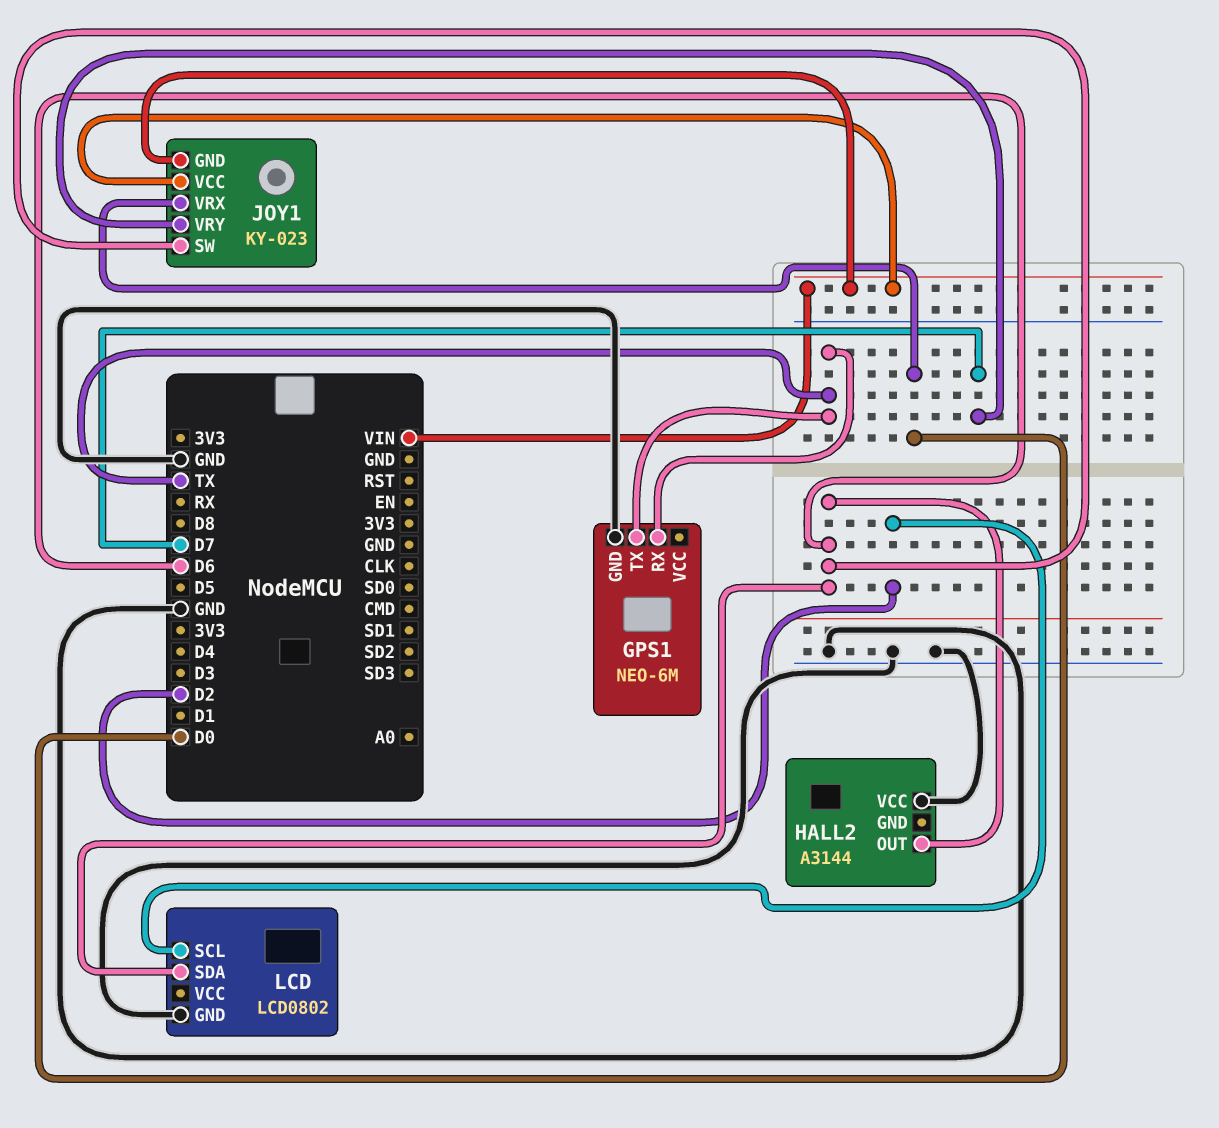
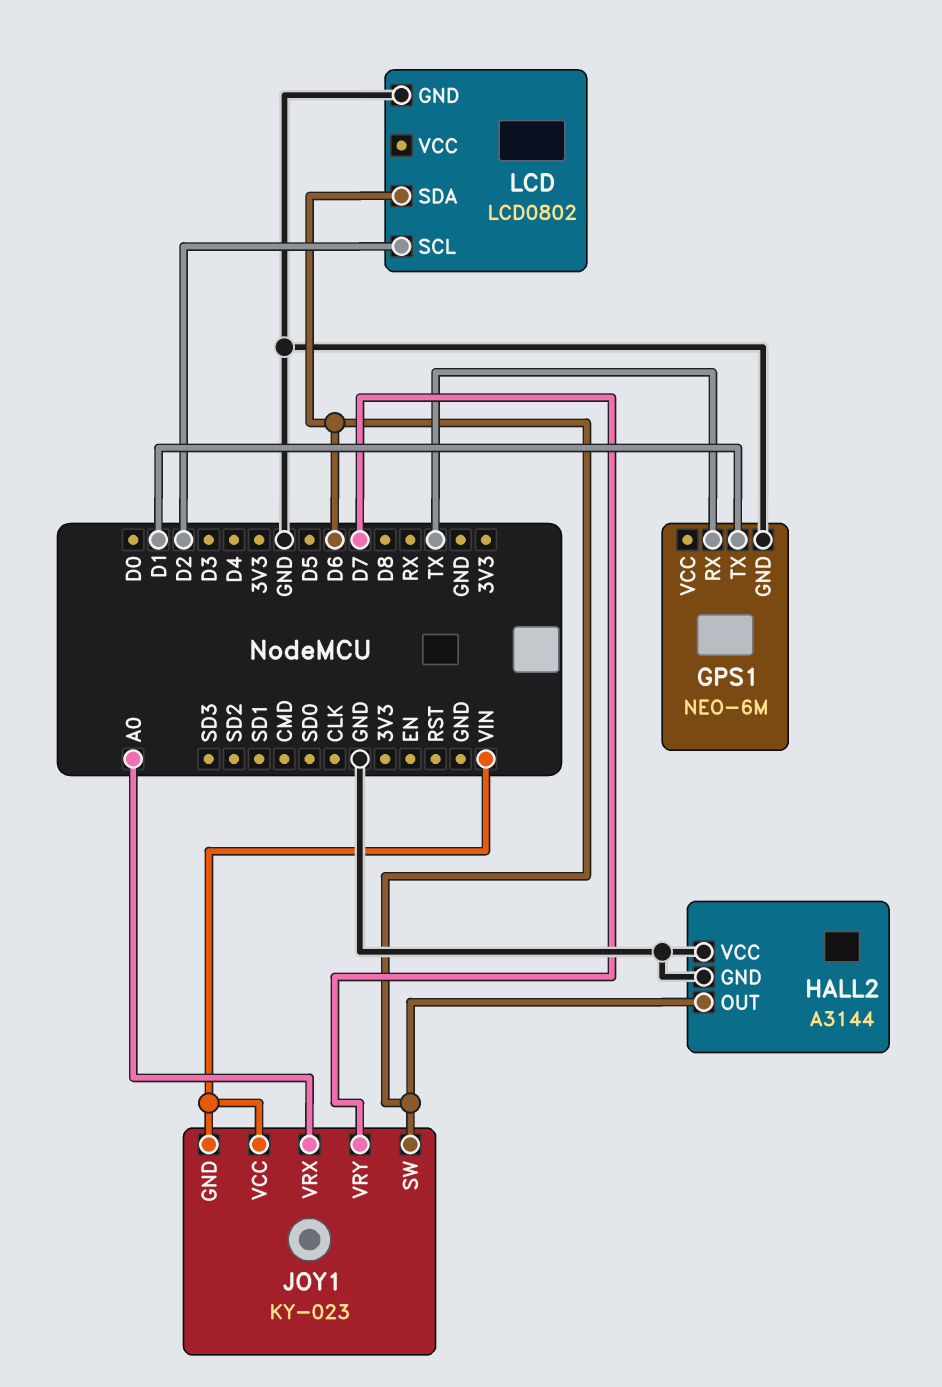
GPS1 pin TX: TX -> D1
HALL2 pin GND: none -> GND
JOY1 pin VRX: D0 -> A0

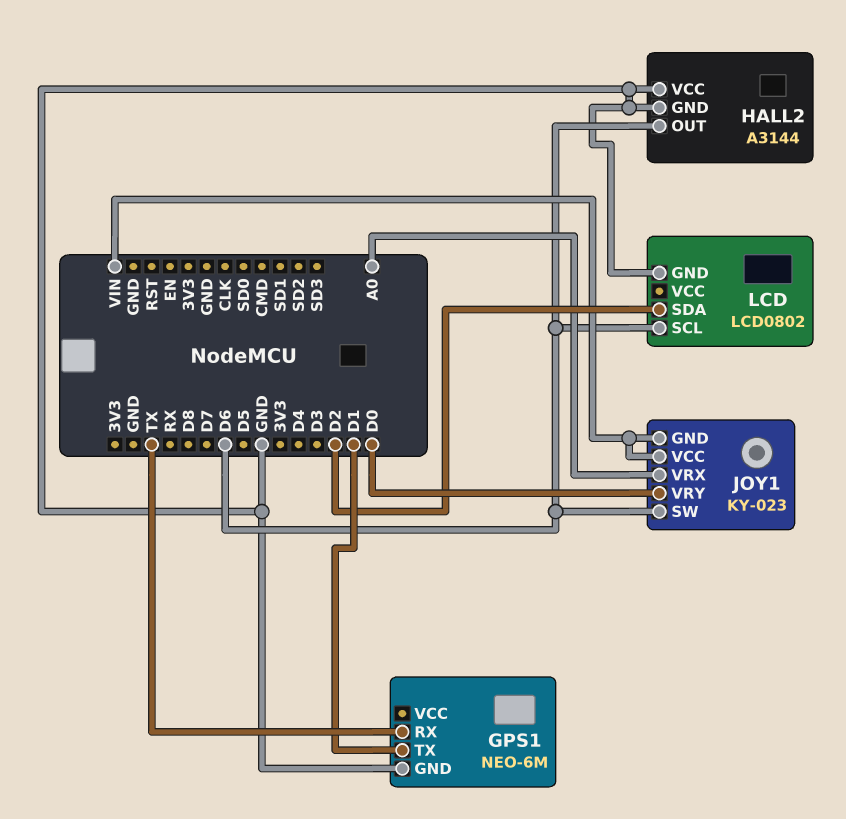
JOY1 pin VRY: D7 -> D0
LCD pin SCL: D2 -> D6
LCD pin SDA: D6 -> D2

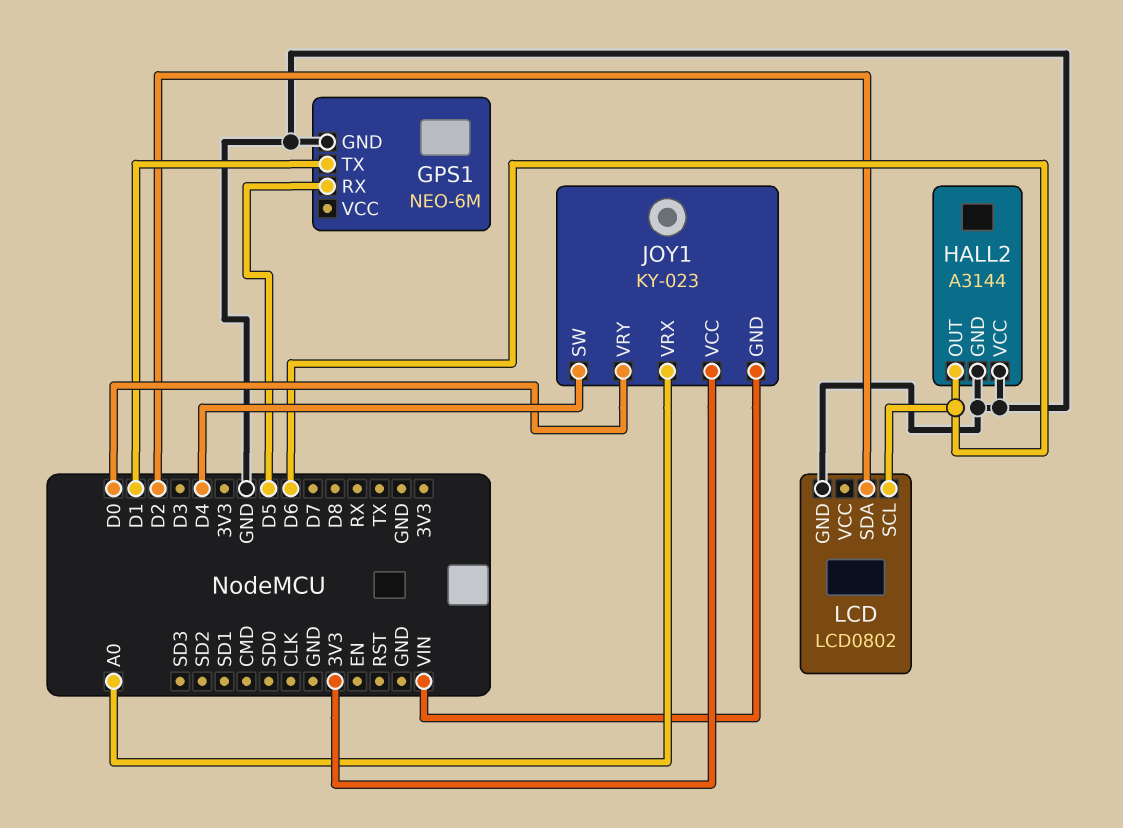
GPS1 pin RX: TX -> D5
JOY1 pin SW: D6 -> D4
JOY1 pin VCC: VIN -> 3V3

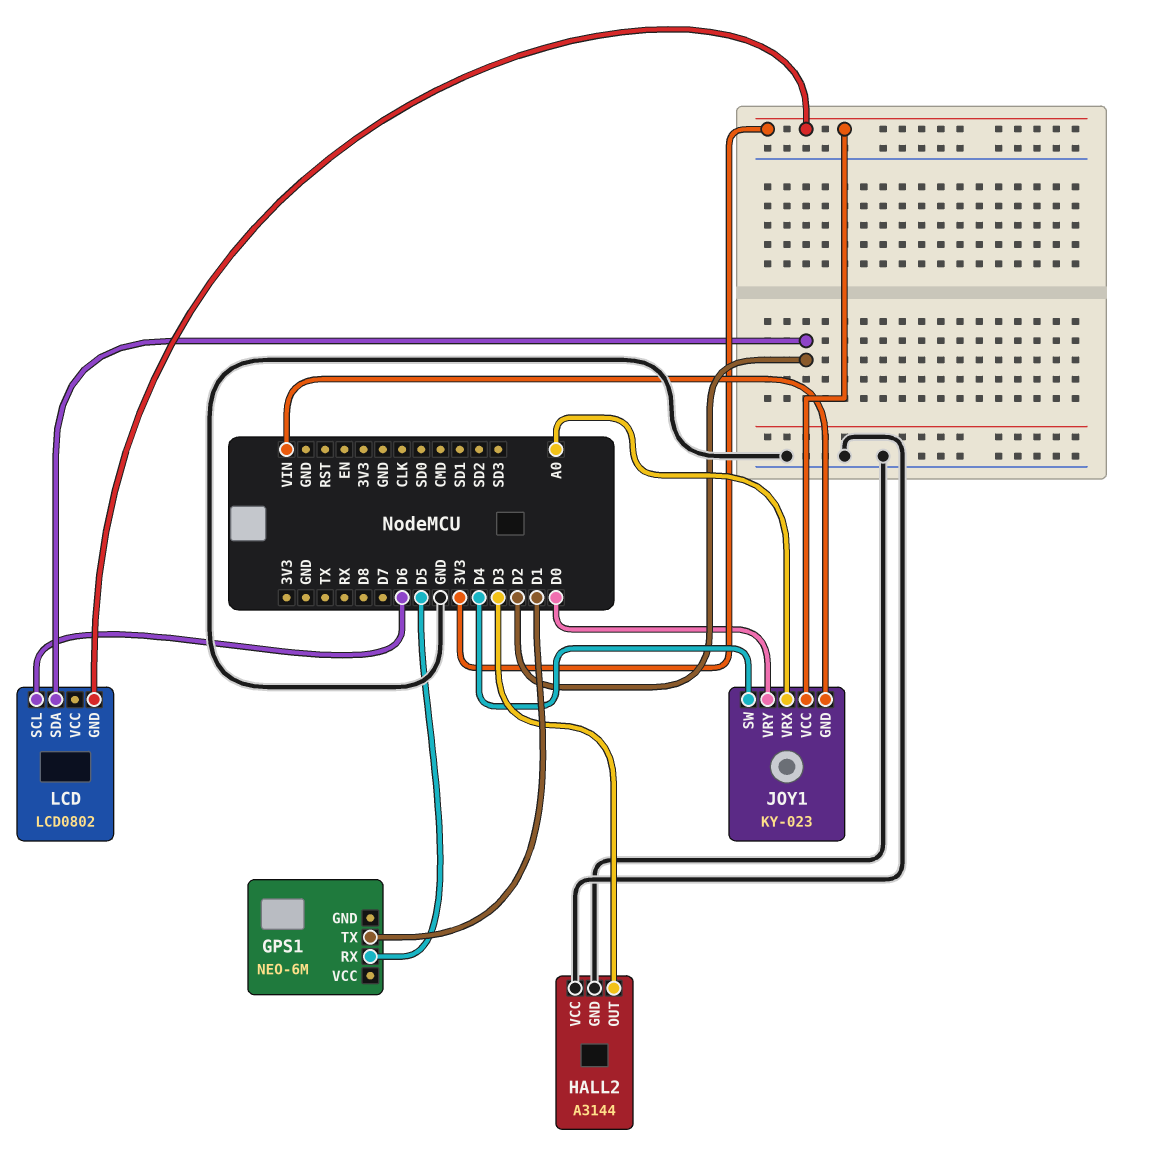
GPS1 pin GND: GND -> none
HALL2 pin OUT: D6 -> D3
LCD pin GND: GND -> 3V3

